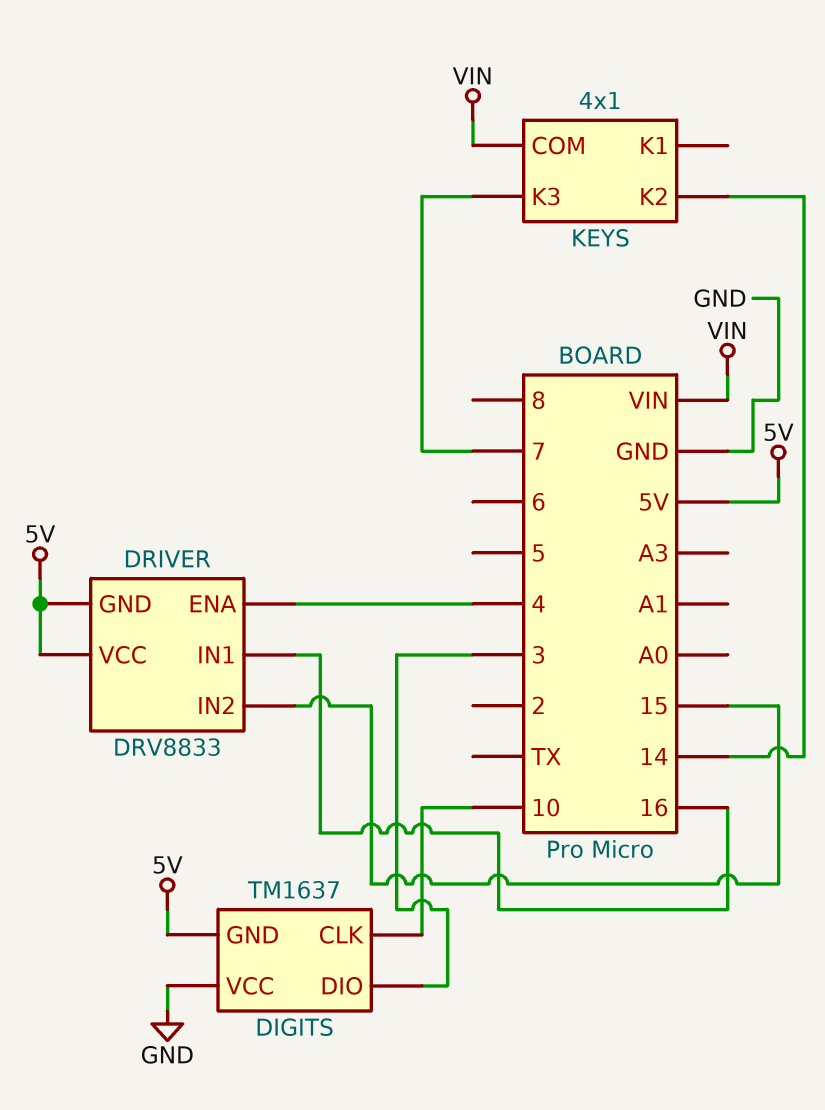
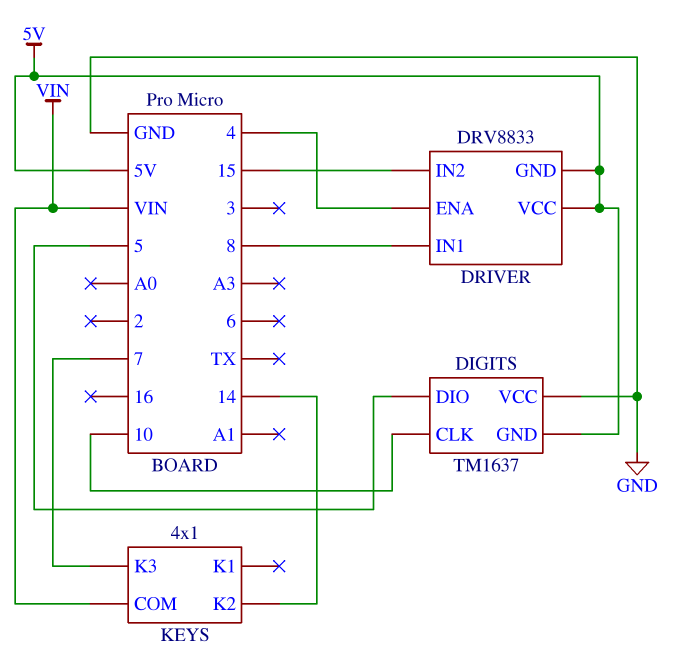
DIGITS pin DIO: 3 -> 5
DRIVER pin IN1: 16 -> 8

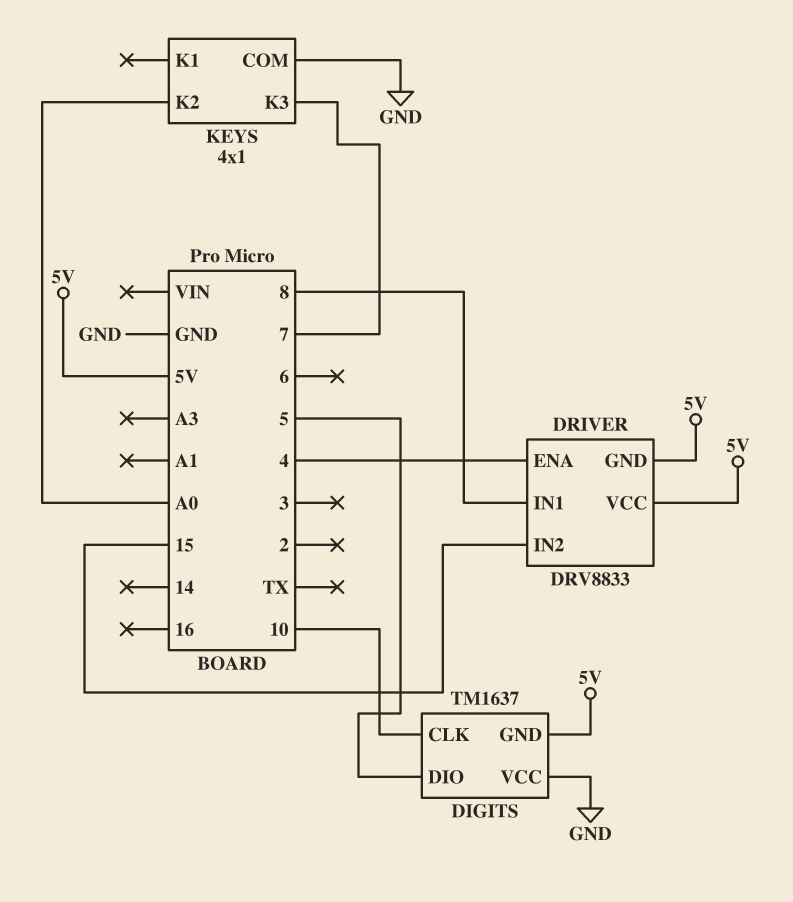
KEYS pin COM: VIN -> GND
KEYS pin K2: 14 -> A0

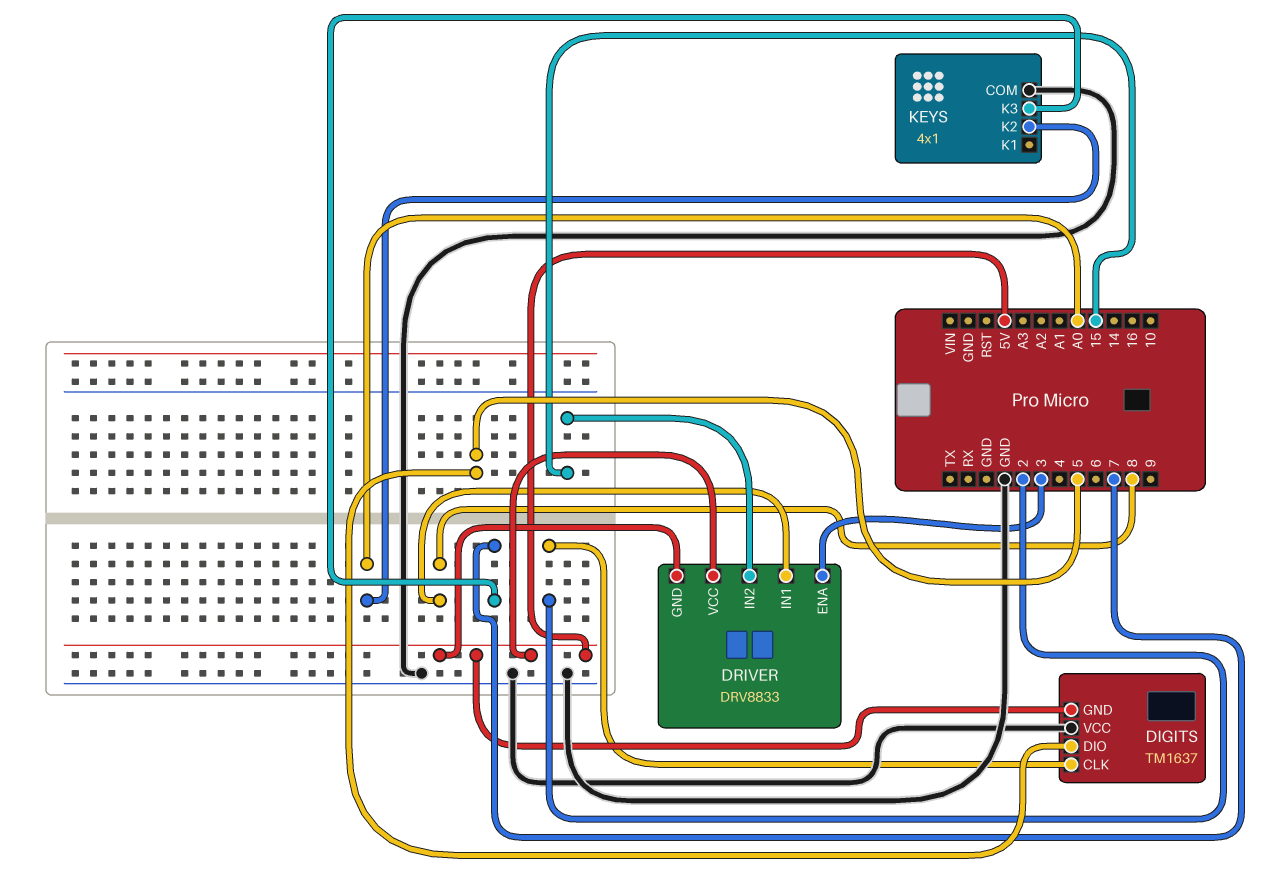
DIGITS pin CLK: 10 -> 2
DRIVER pin ENA: 4 -> 3

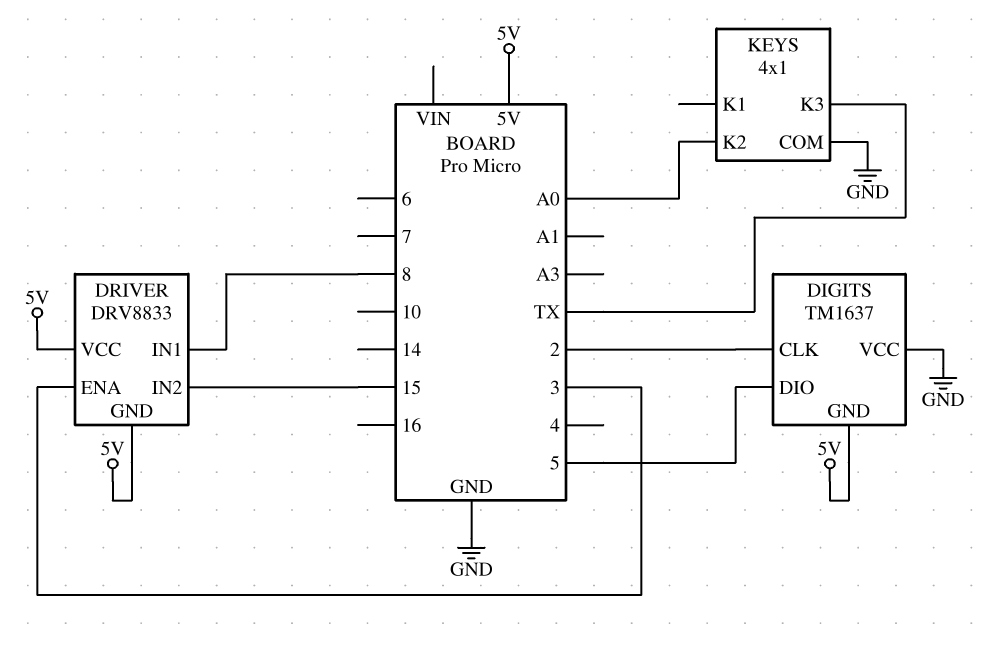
KEYS pin K3: 7 -> TX

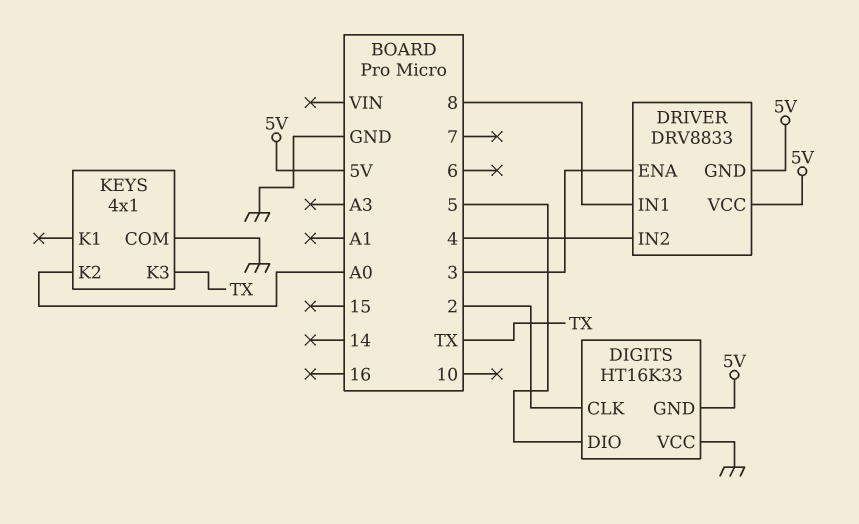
DIGITS: TM1637 -> HT16K33
DRIVER pin IN2: 15 -> 4

